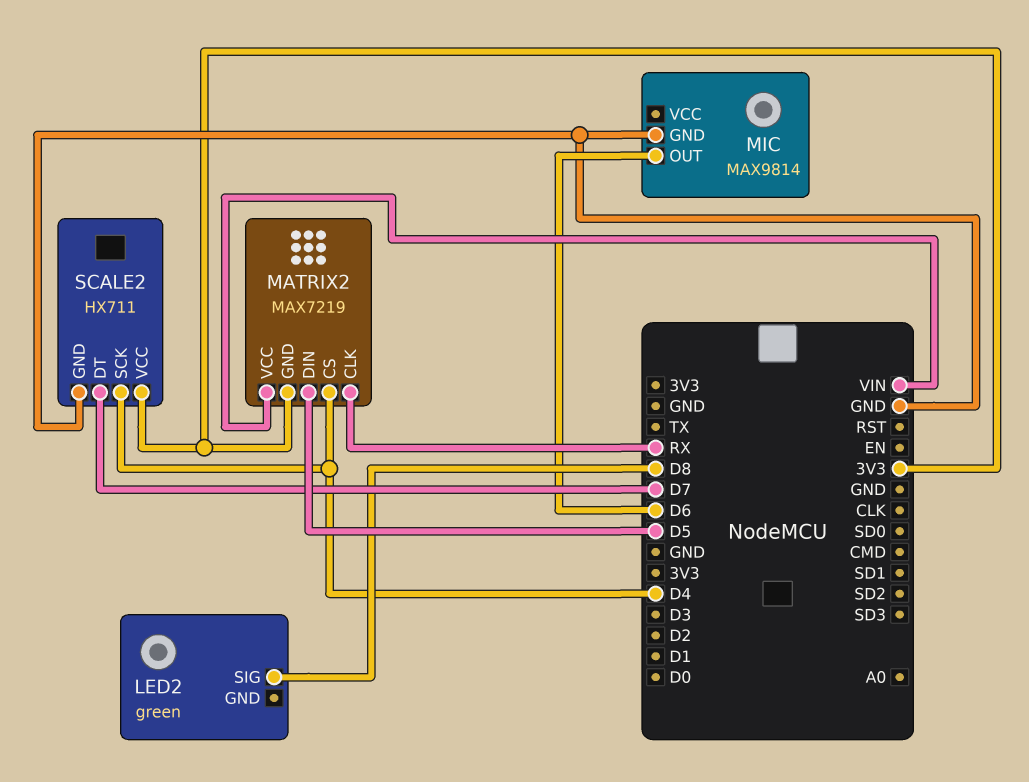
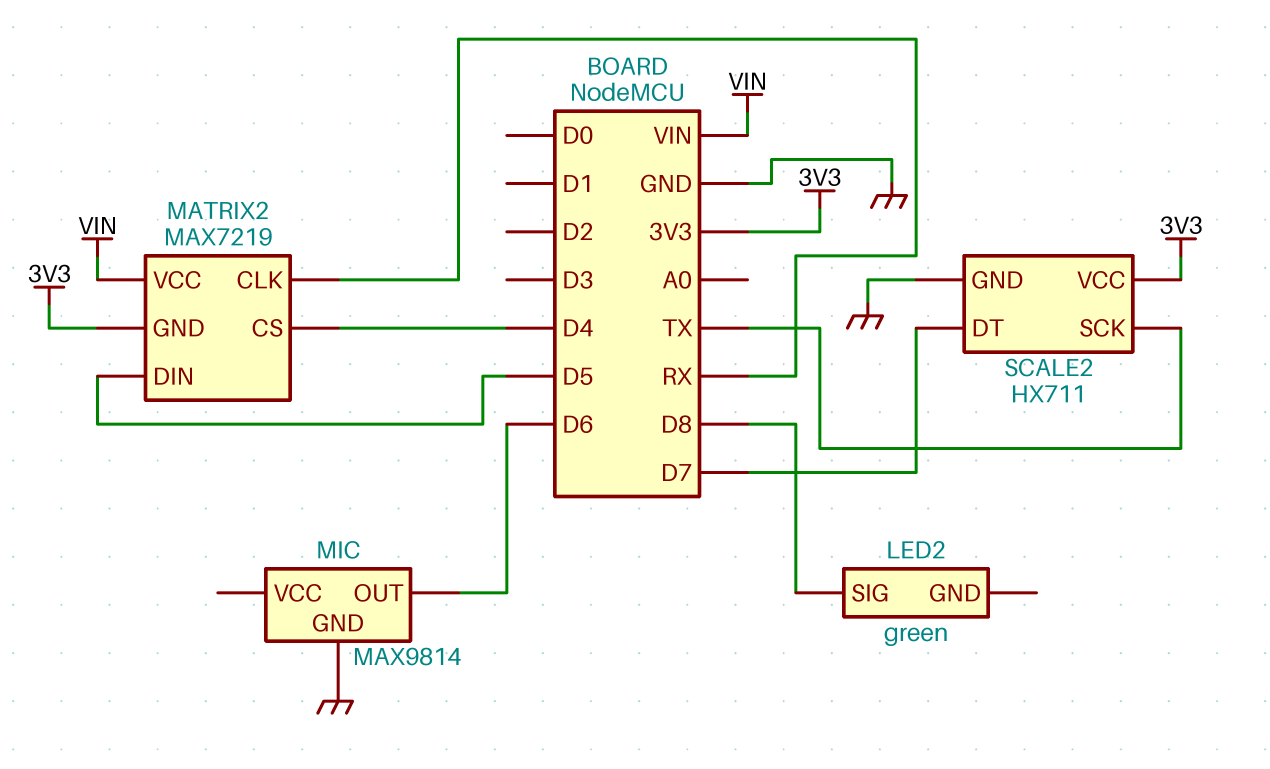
SCALE2 pin SCK: D4 -> TX

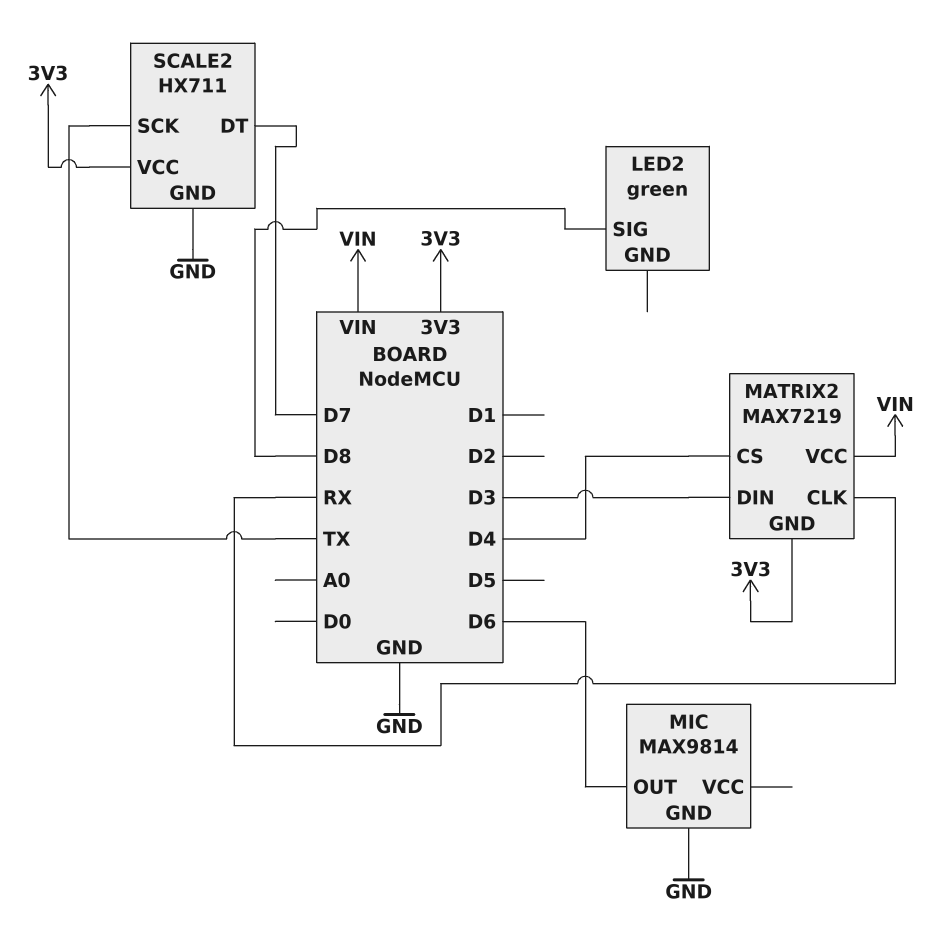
MATRIX2 pin DIN: D5 -> D3

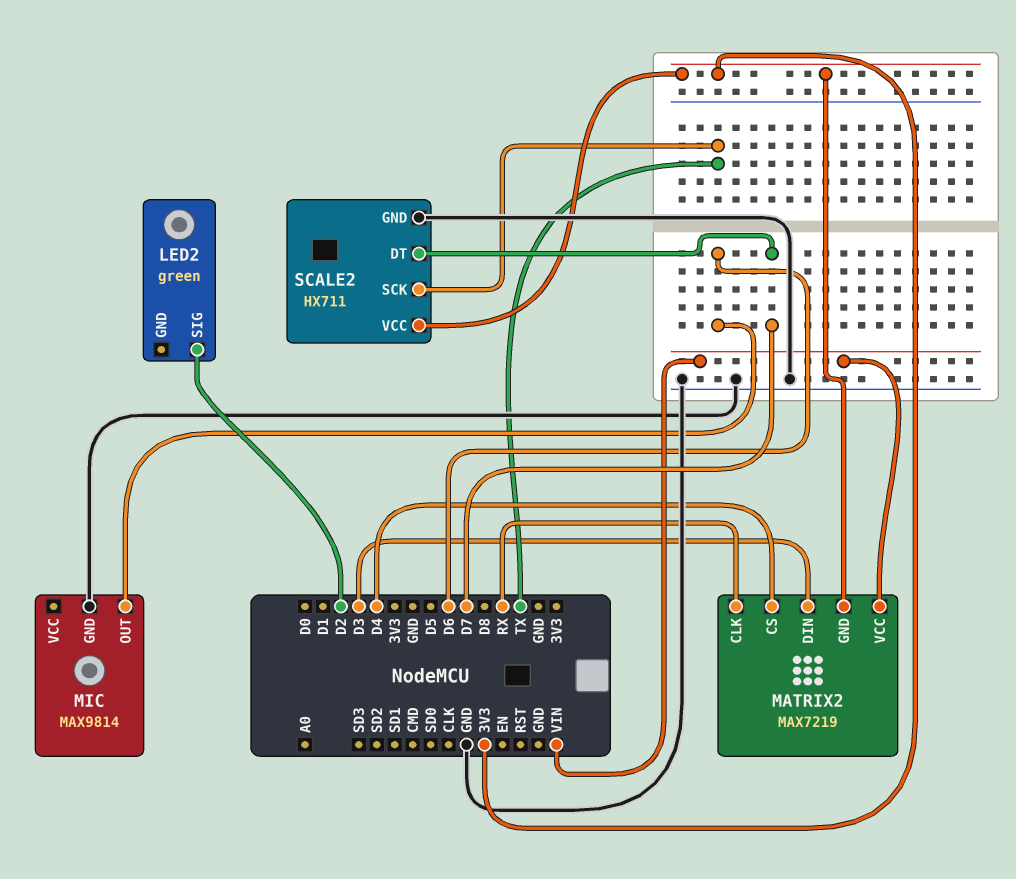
LED2 pin SIG: D8 -> D2

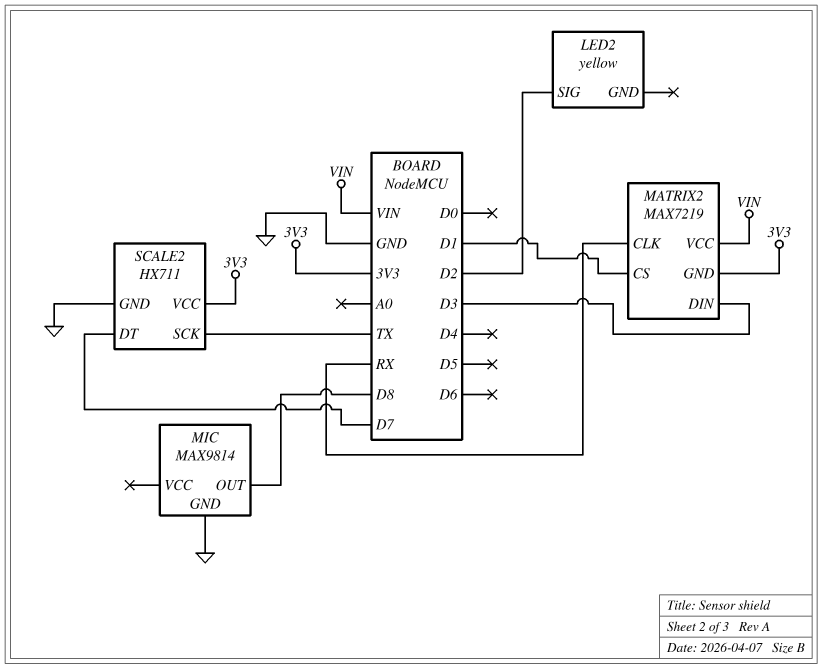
LED2: green -> yellow
MATRIX2 pin CS: D4 -> D1
MIC pin OUT: D6 -> D8

